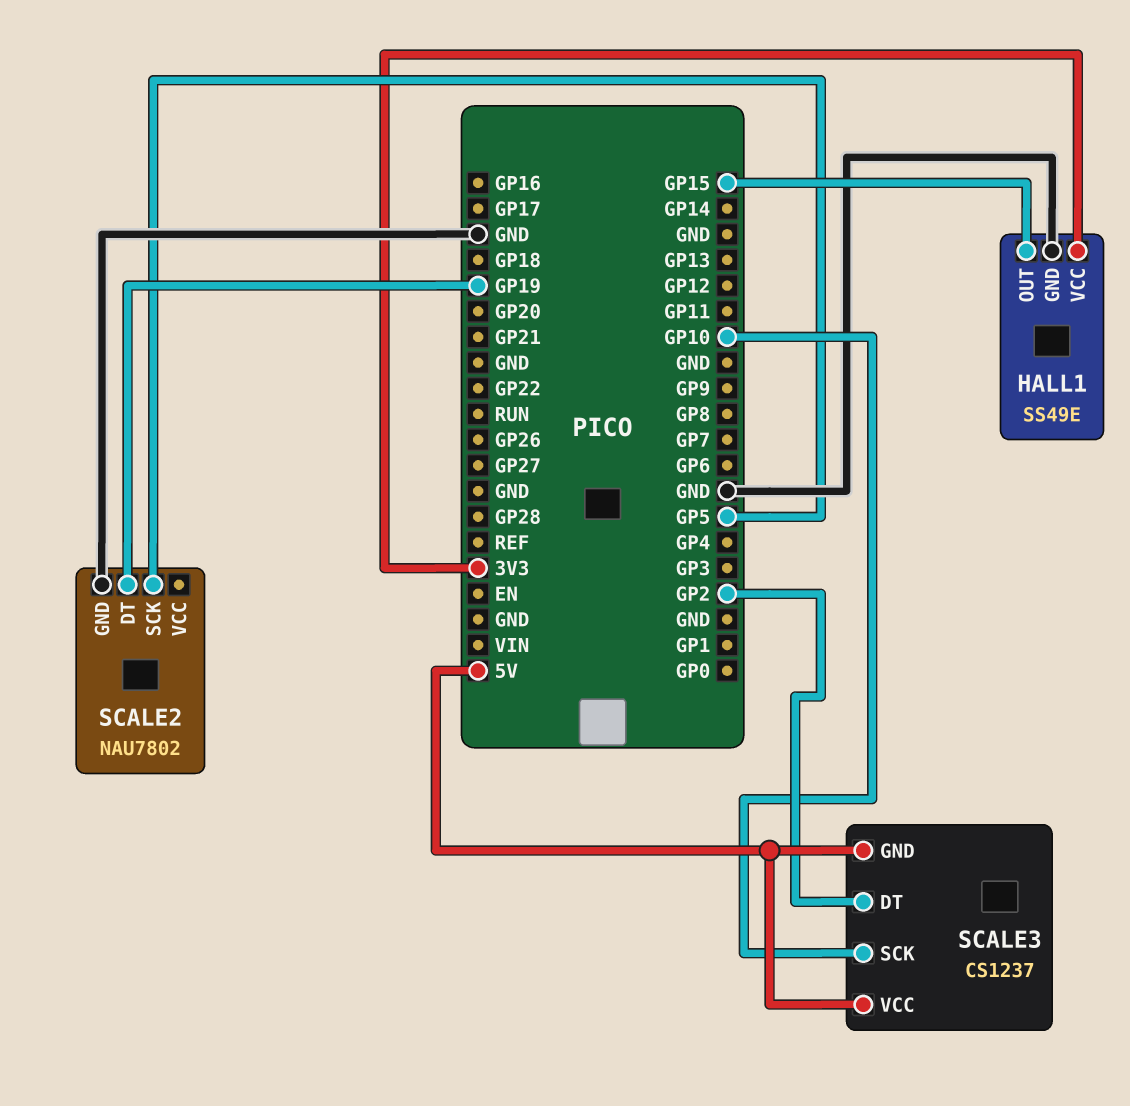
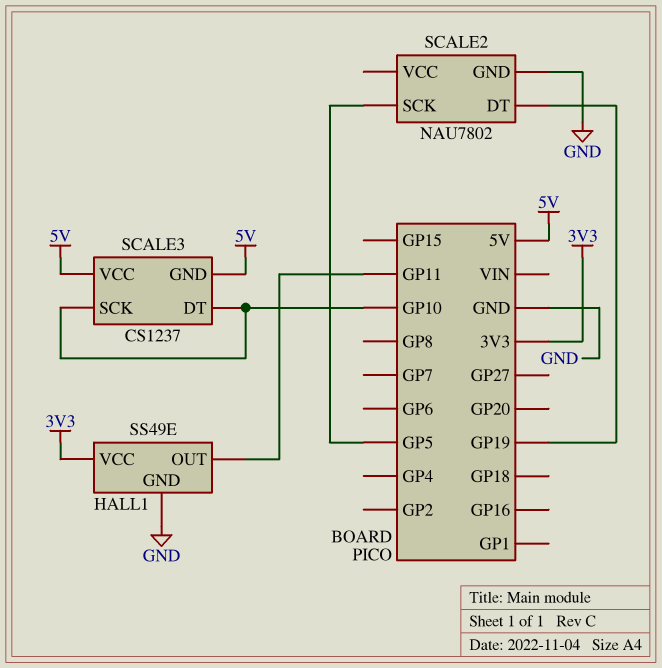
HALL1 pin OUT: GP15 -> GP11
SCALE3 pin DT: GP2 -> GP10

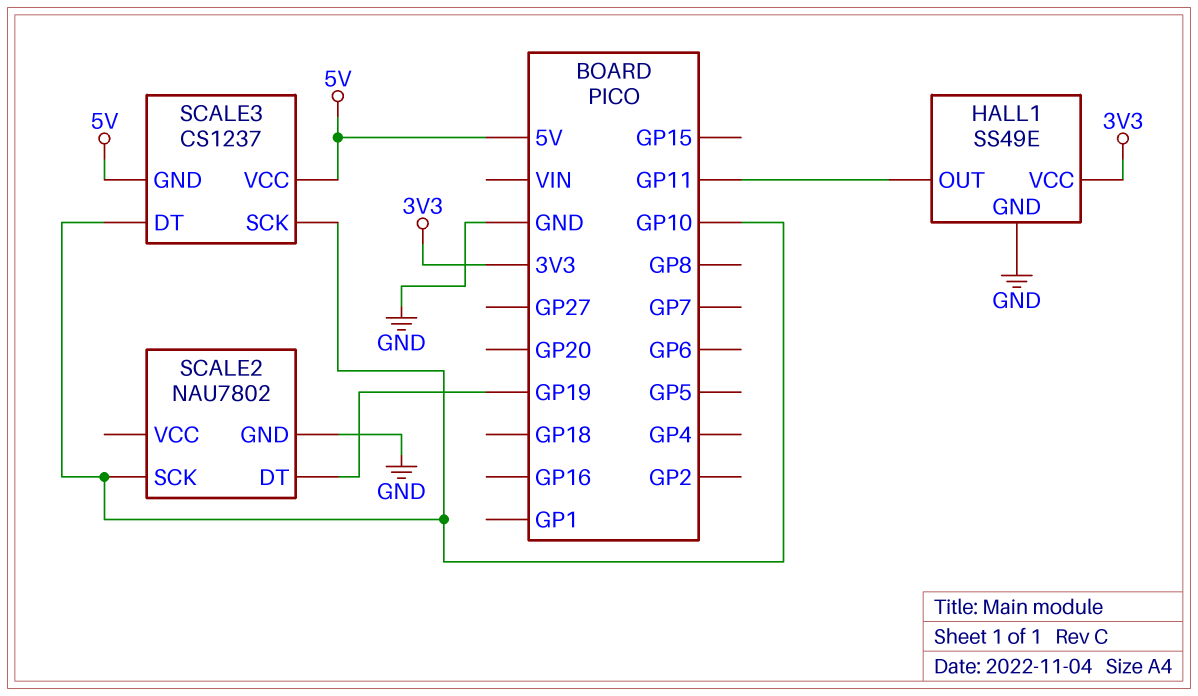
SCALE2 pin SCK: GP5 -> GP10

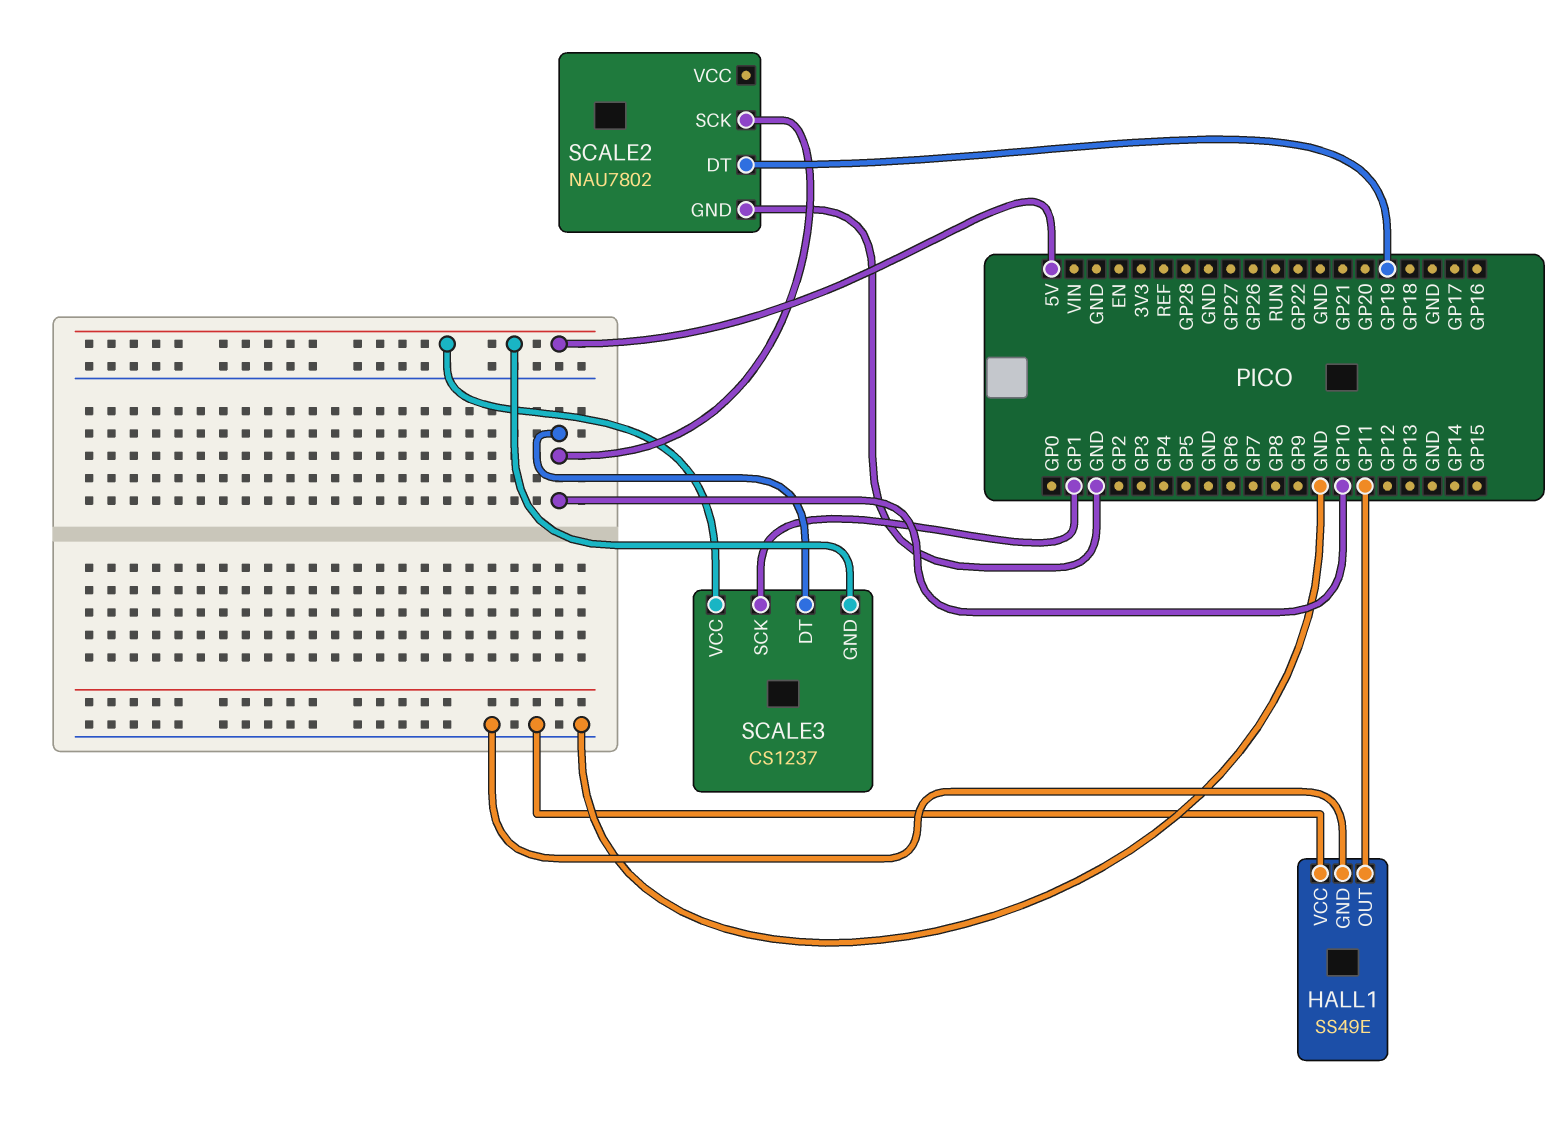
HALL1 pin VCC: 3V3 -> GND
SCALE3 pin SCK: GP10 -> GP1

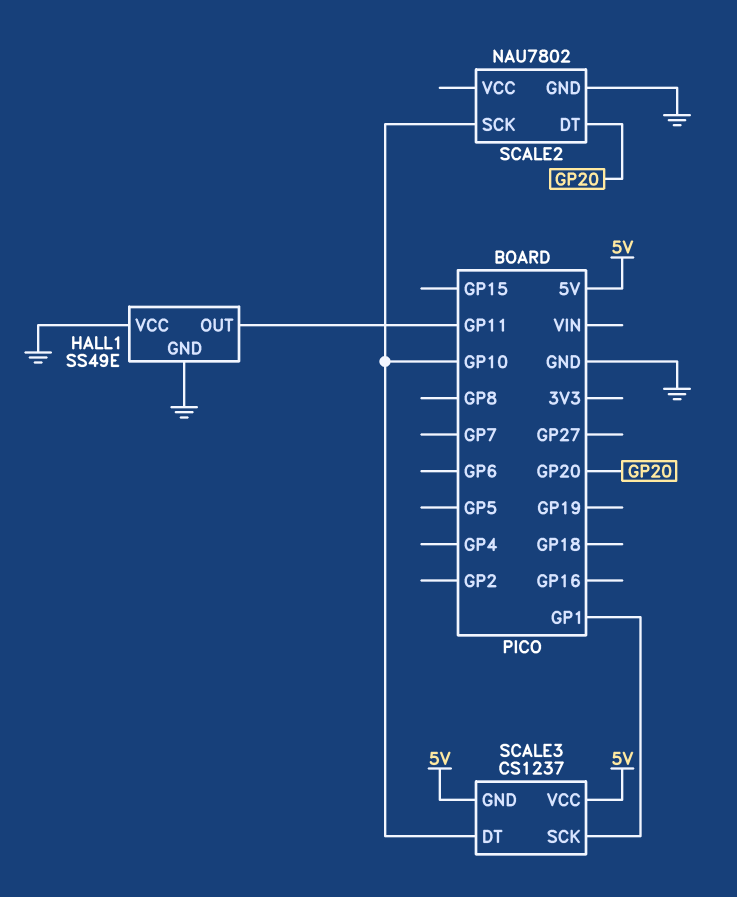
SCALE2 pin DT: GP19 -> GP20

